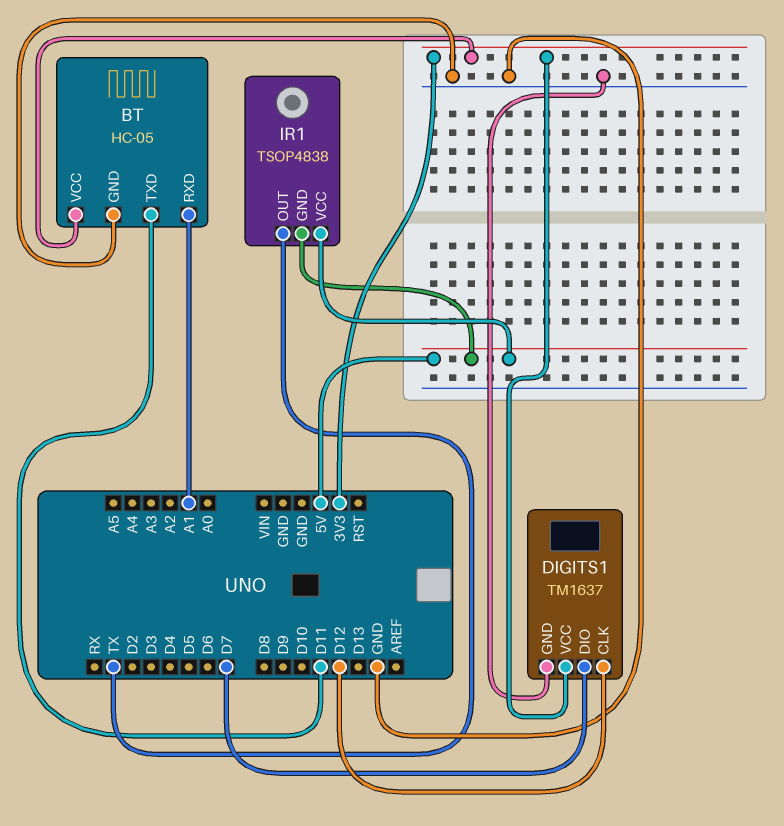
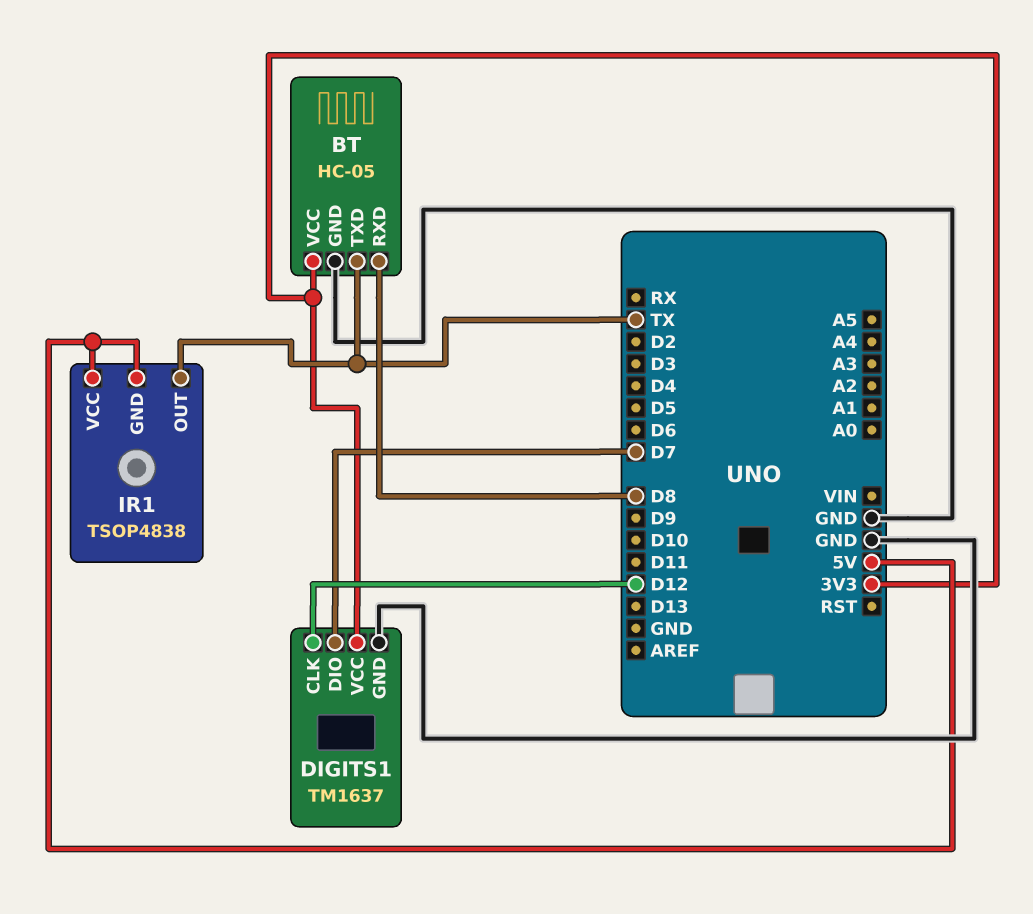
BT pin RXD: A1 -> D8
BT pin TXD: D11 -> TX

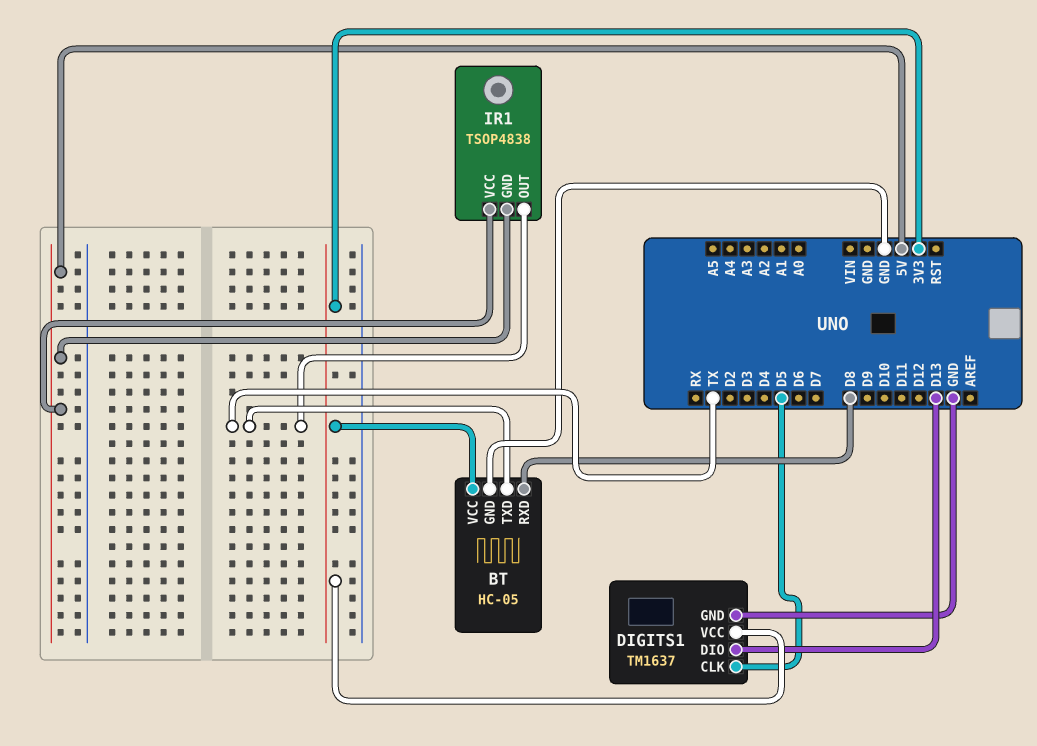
DIGITS1 pin CLK: D12 -> D5
DIGITS1 pin DIO: D7 -> D13

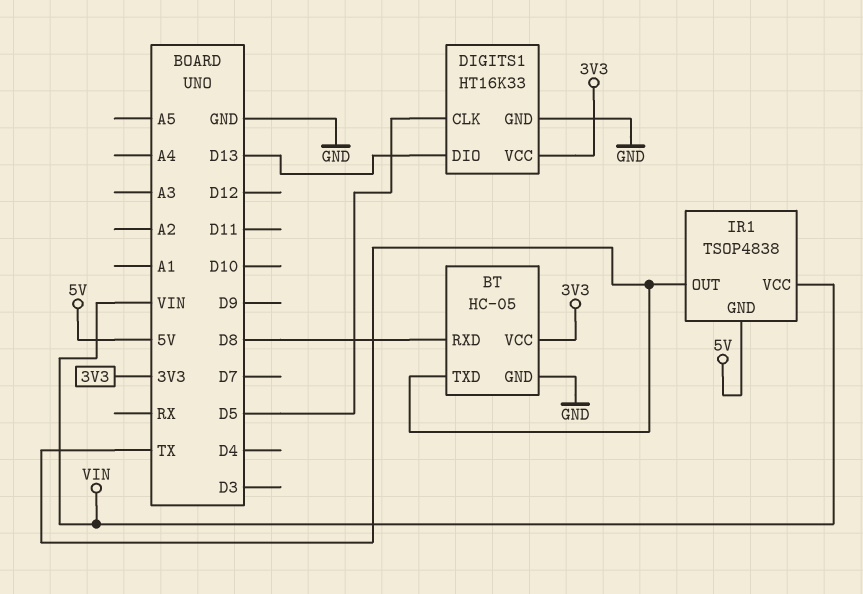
DIGITS1: TM1637 -> HT16K33
IR1 pin VCC: 5V -> VIN

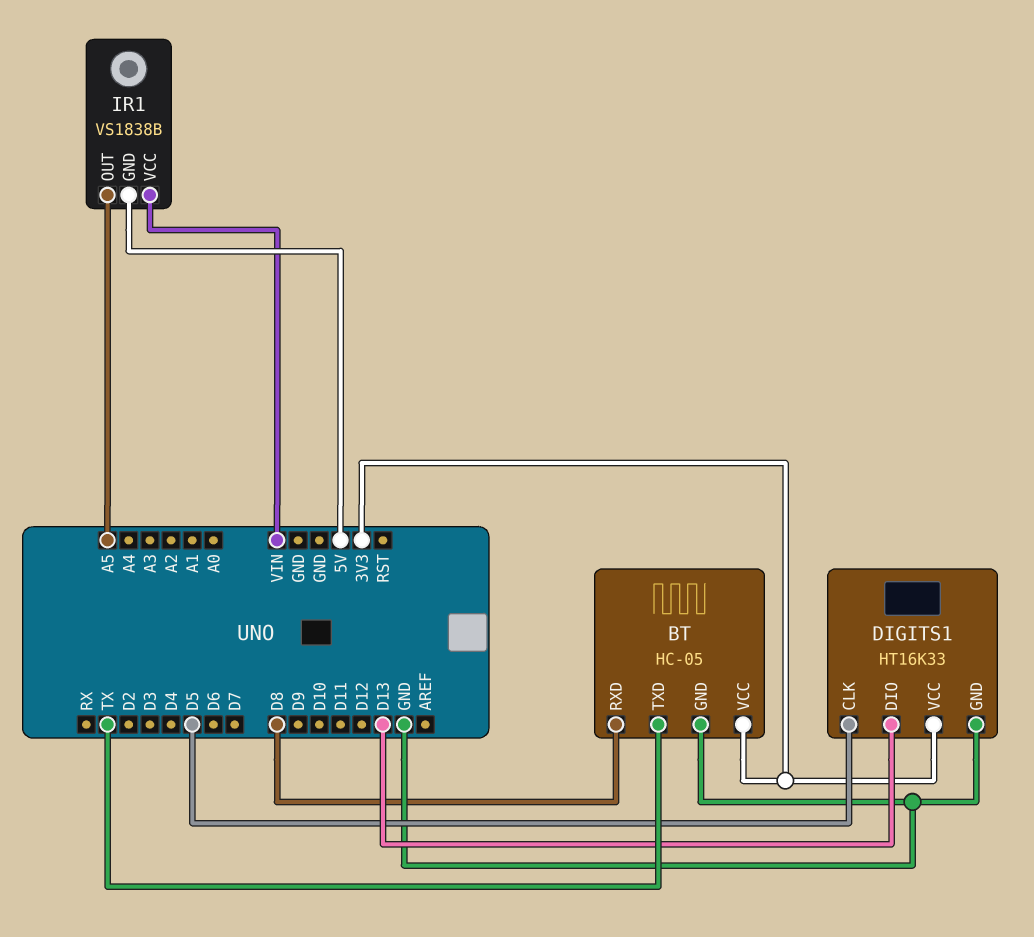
IR1: TSOP4838 -> VS1838B
IR1 pin OUT: TX -> A5

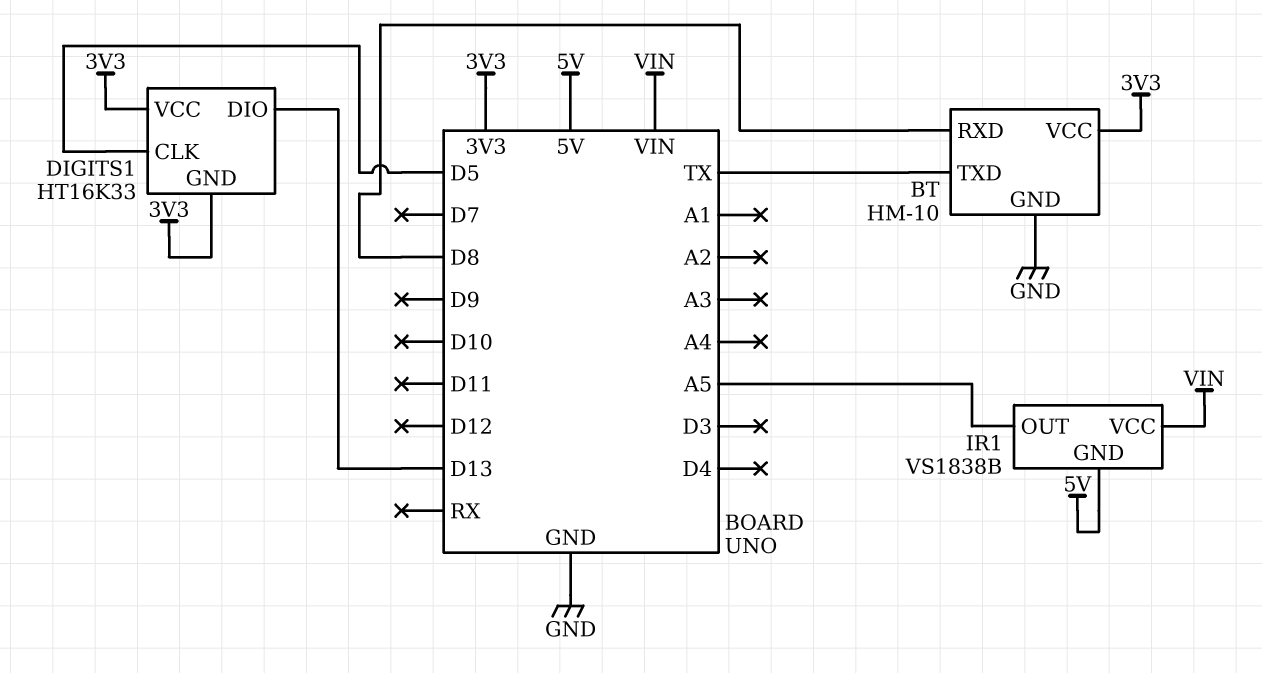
BT: HC-05 -> HM-10
DIGITS1 pin GND: GND -> 3V3

